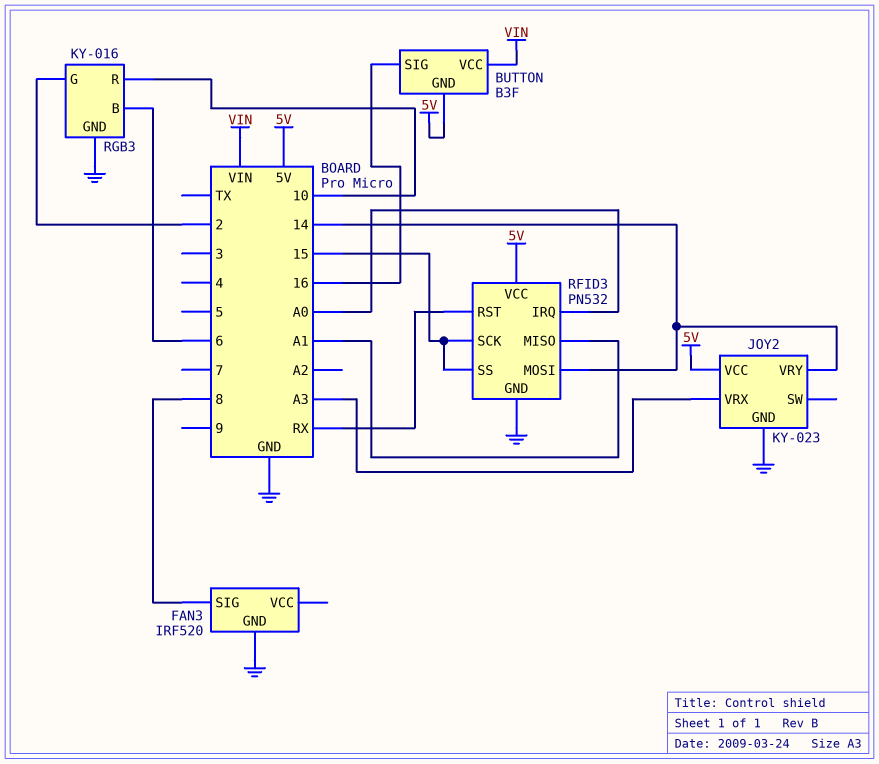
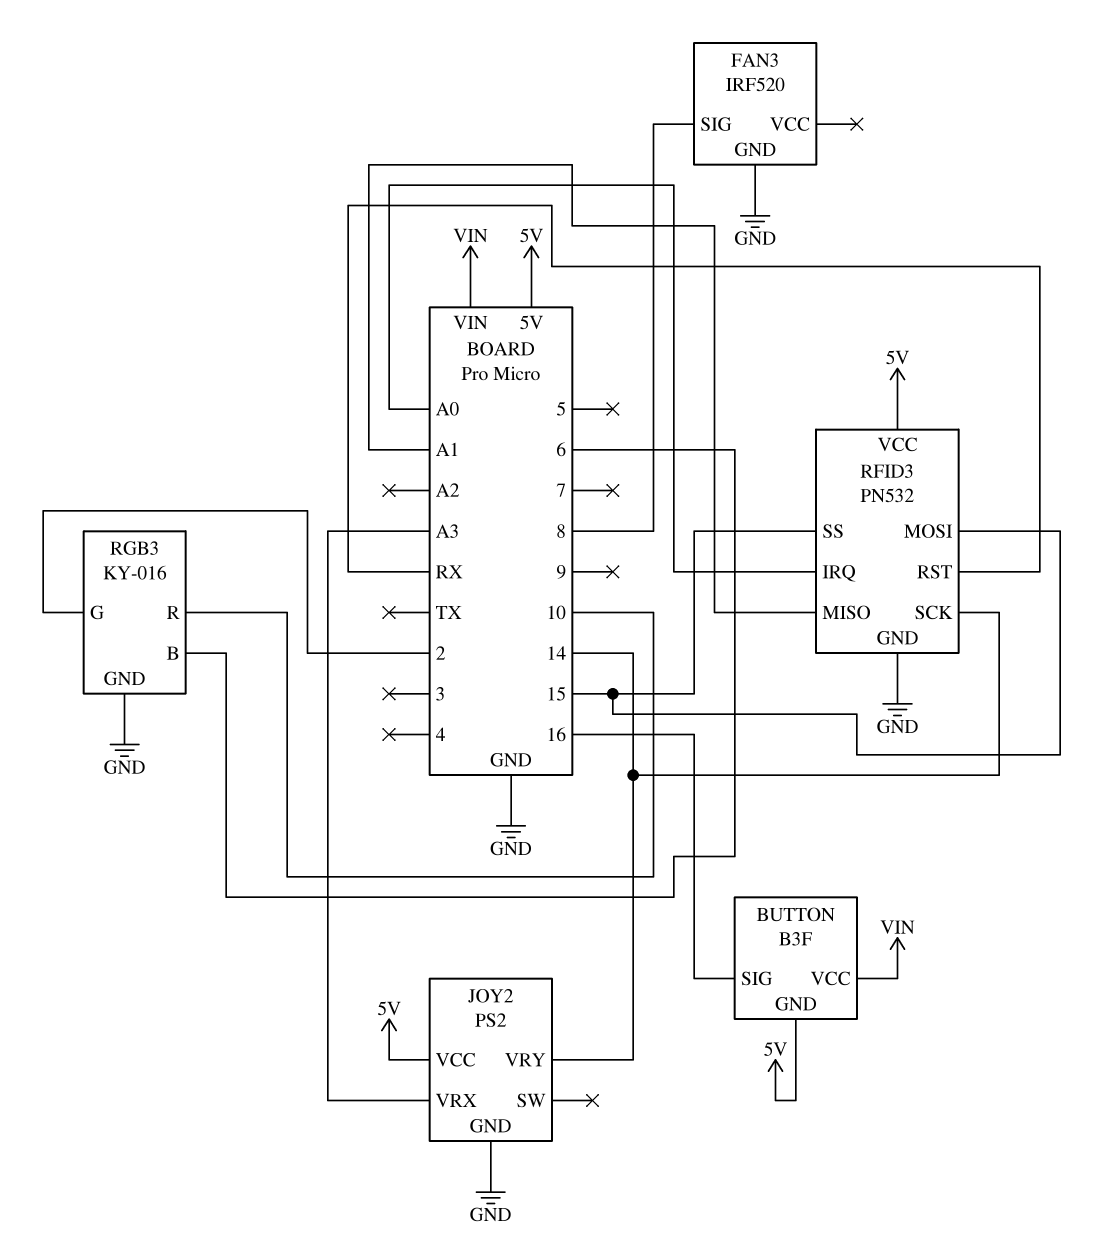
JOY2: KY-023 -> PS2
RFID3 pin MOSI: 14 -> 15
RFID3 pin SCK: 15 -> 14

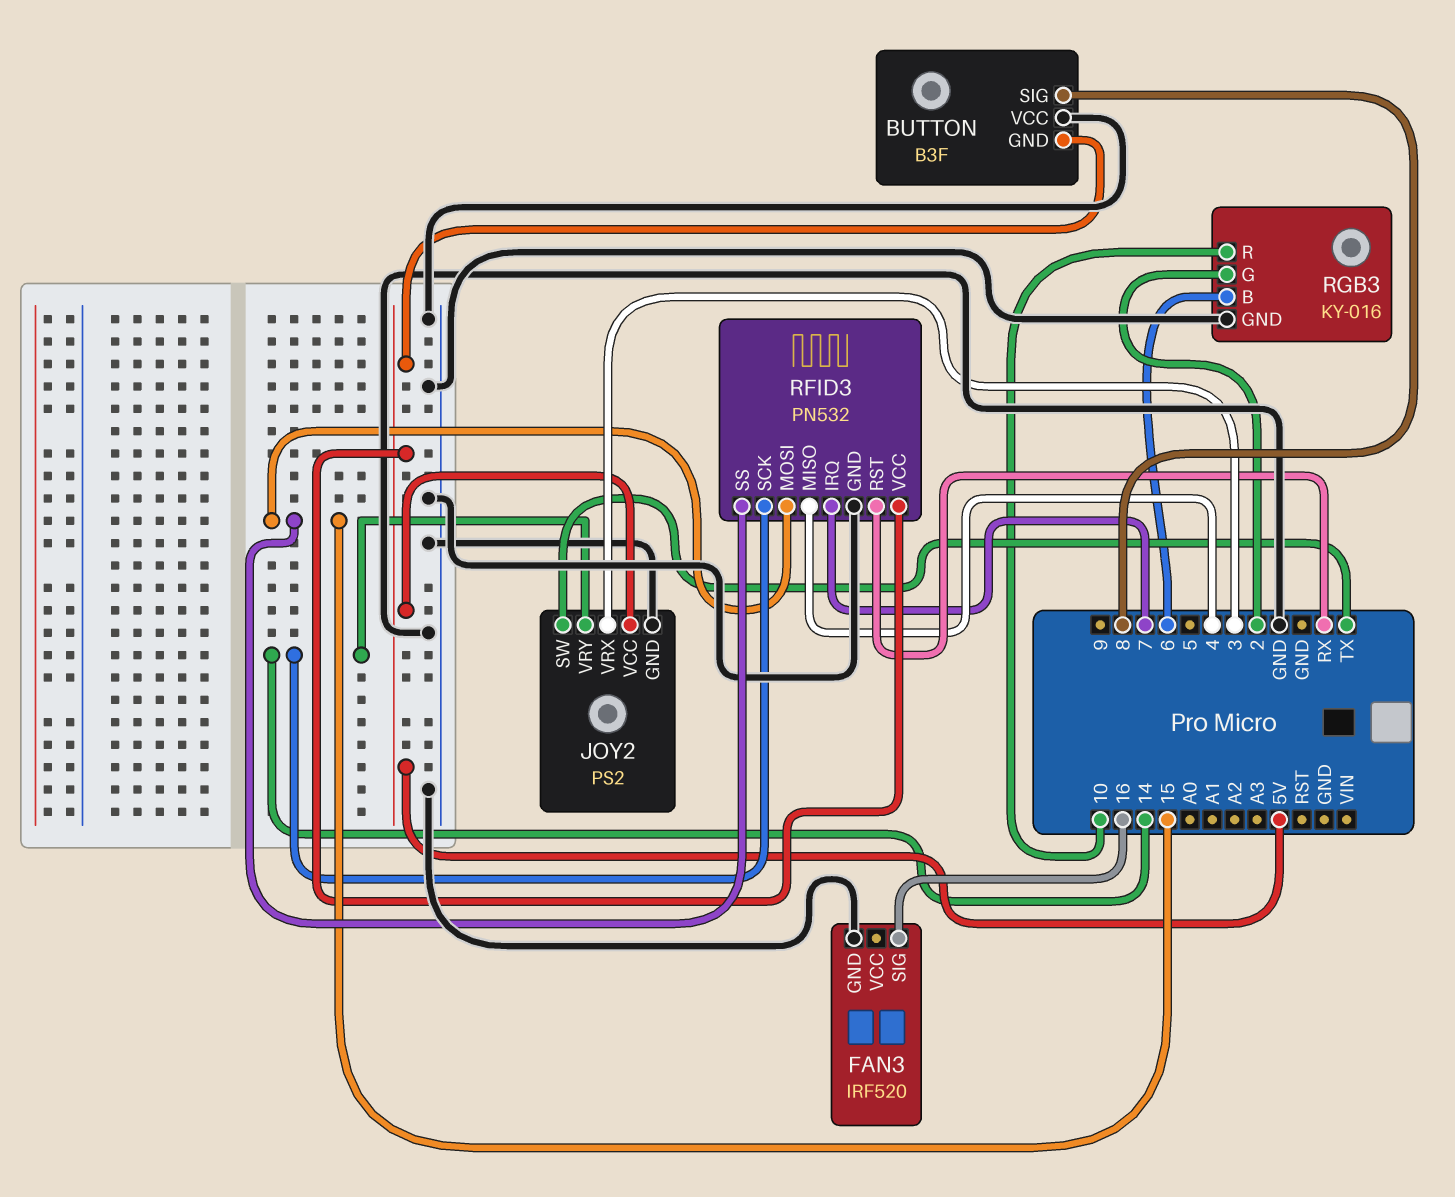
BUTTON pin SIG: 16 -> 8
BUTTON pin VCC: VIN -> GND
FAN3 pin SIG: 8 -> 16
JOY2 pin SW: none -> TX
JOY2 pin VRX: A3 -> 3
RFID3 pin IRQ: A0 -> 7
RFID3 pin MISO: A1 -> 4

